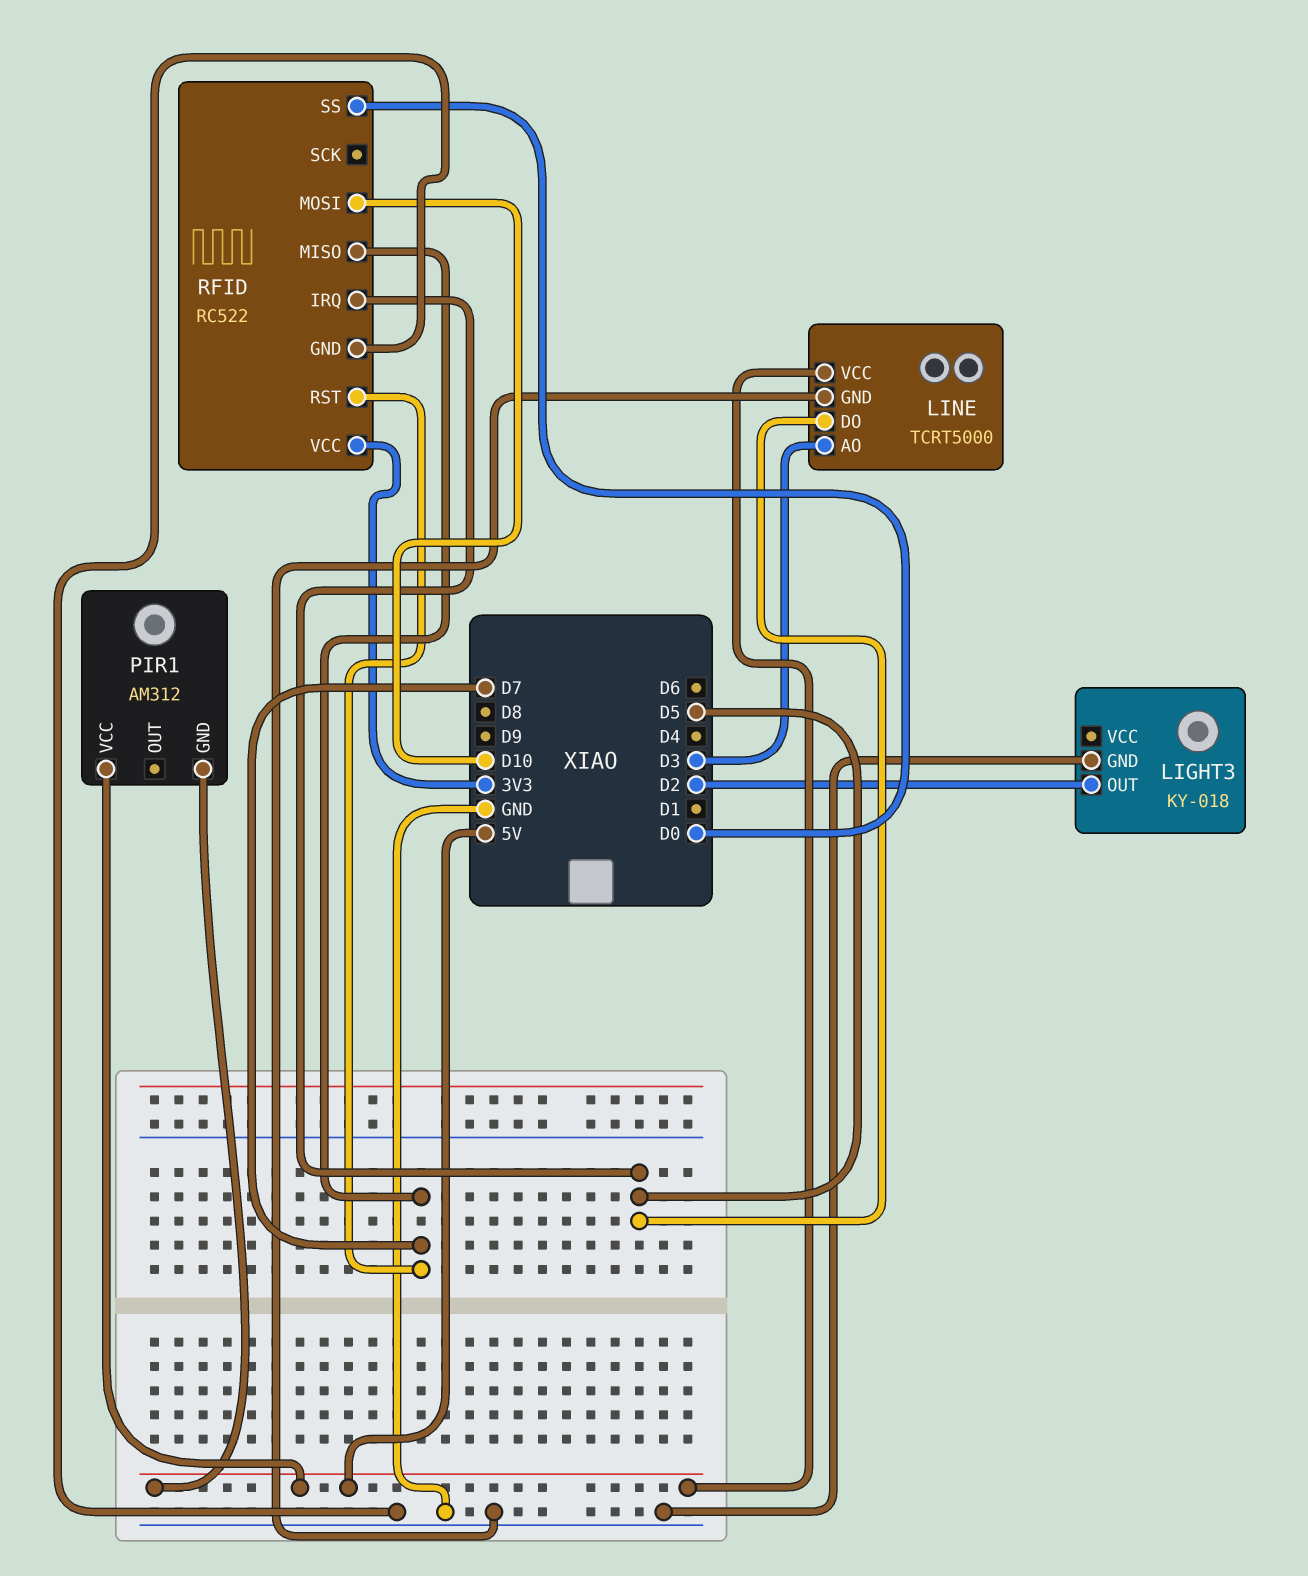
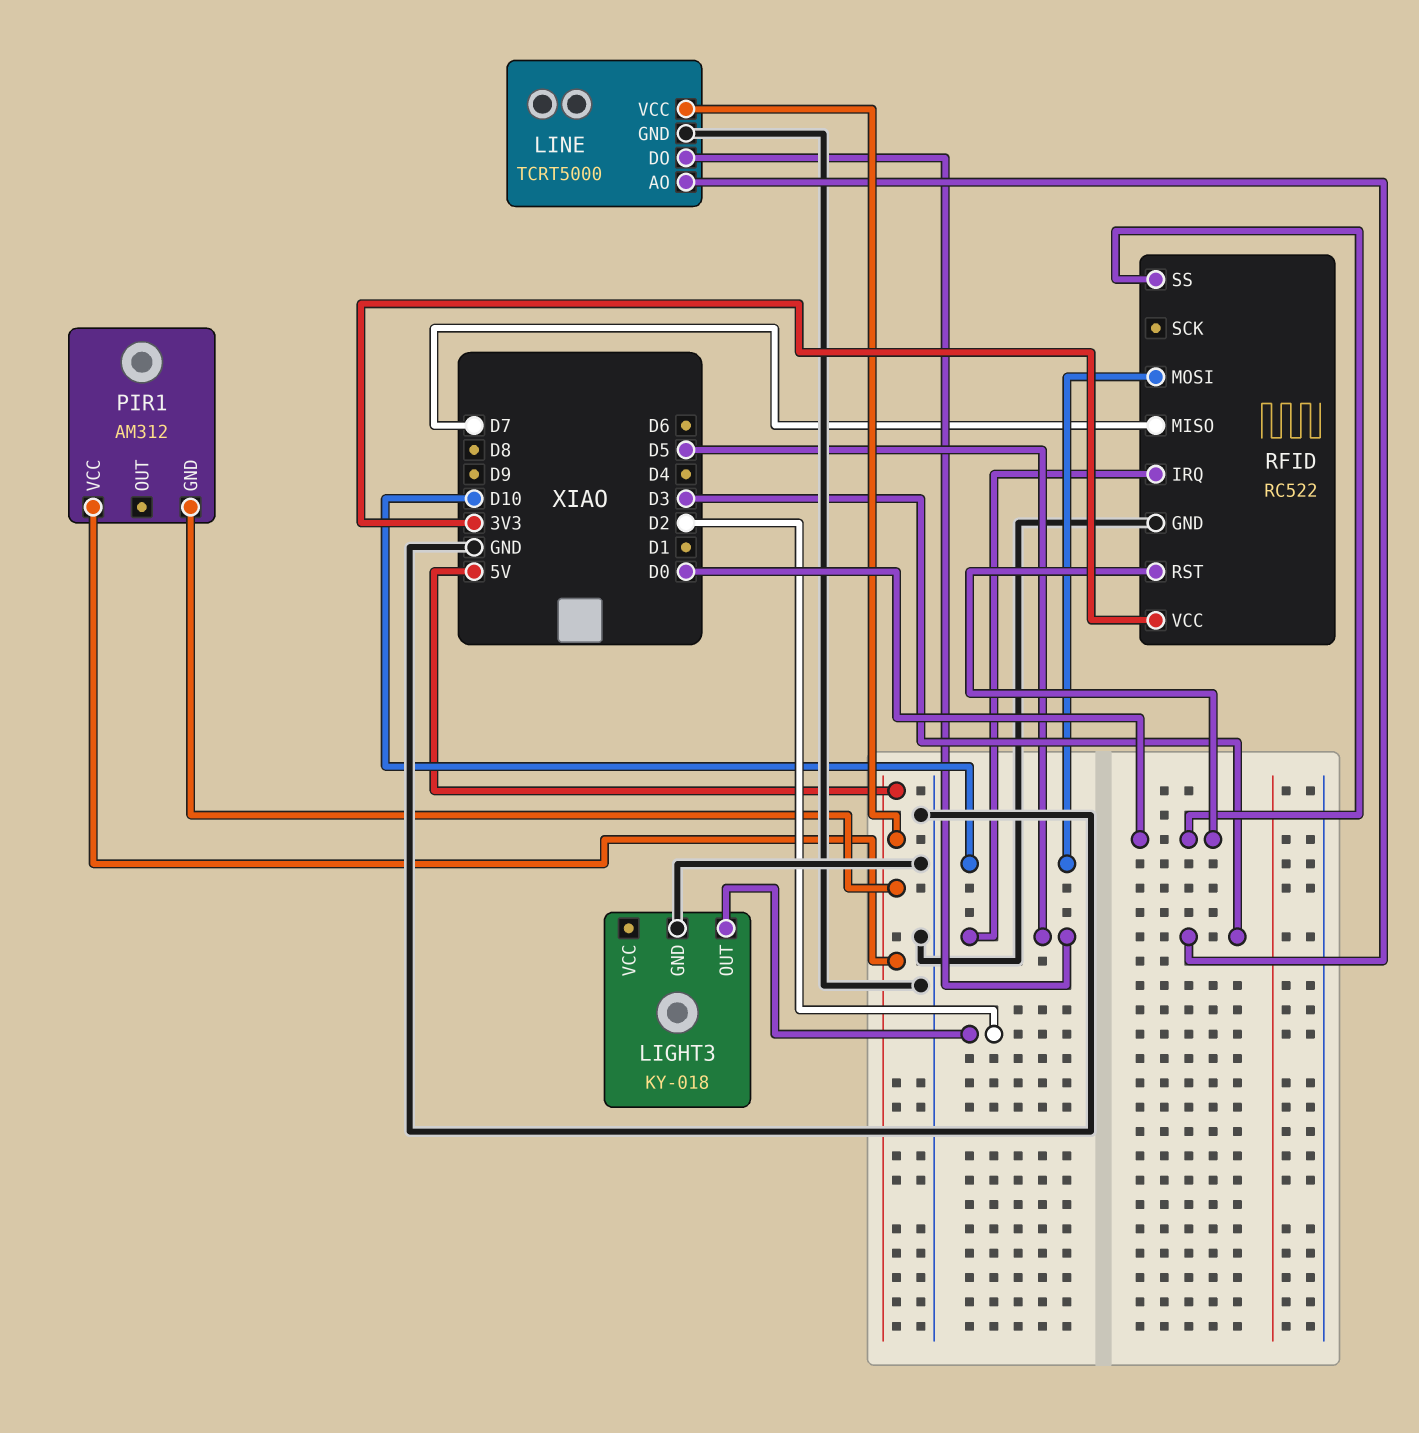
RFID pin RST: D7 -> D0

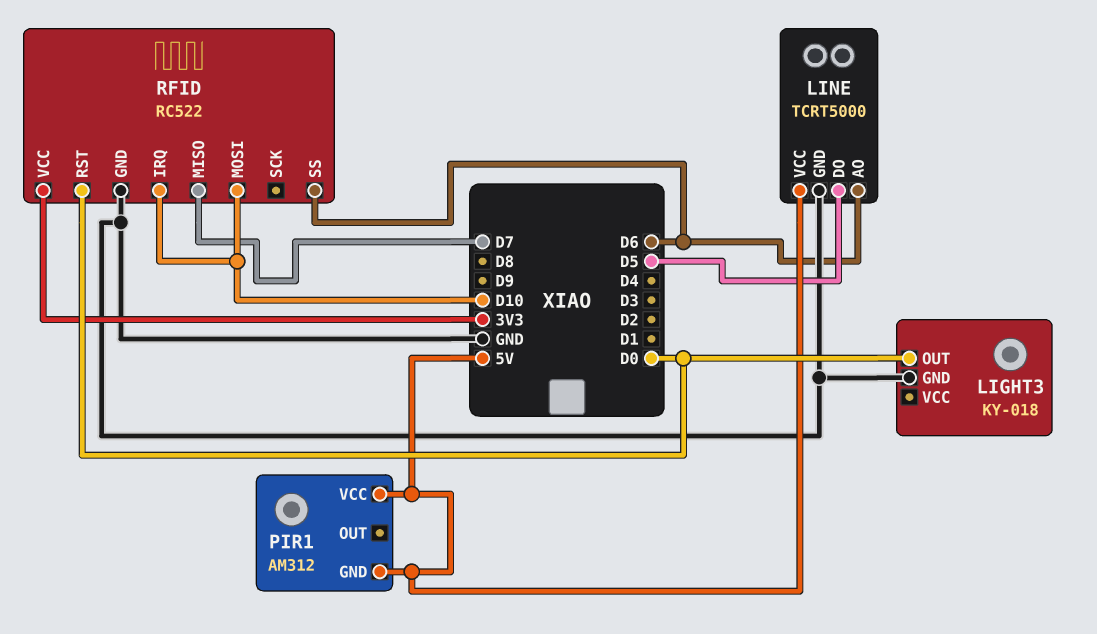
LIGHT3 pin OUT: D2 -> D0
LINE pin AO: D3 -> D6
RFID pin IRQ: D5 -> D10
RFID pin SS: D0 -> D6

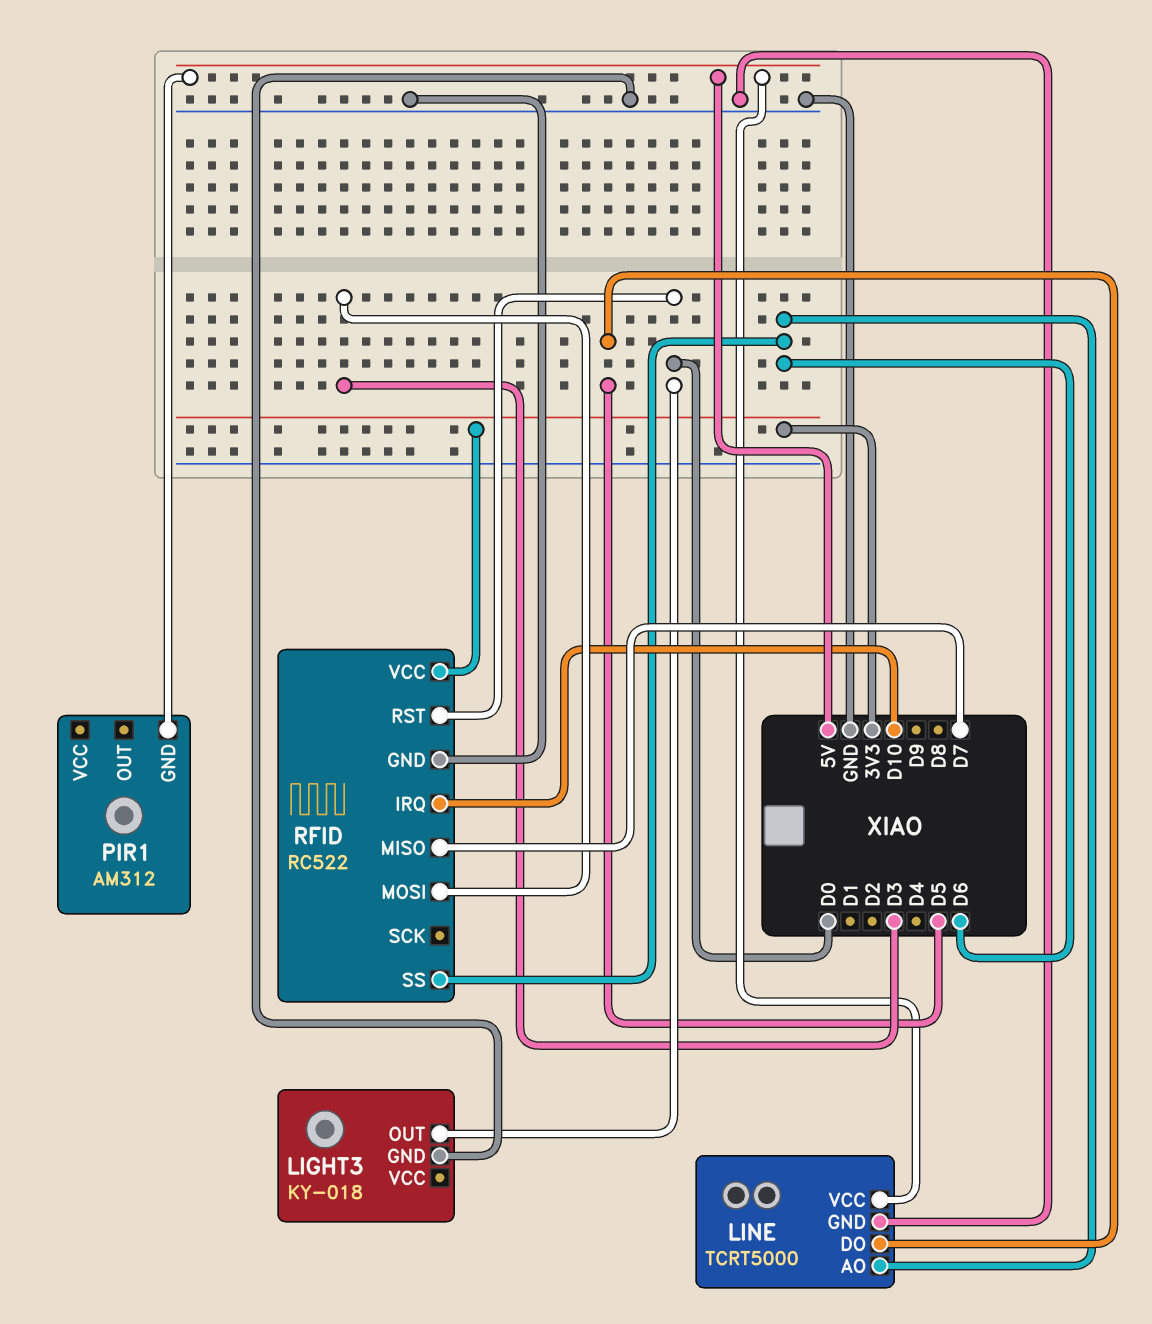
PIR1 pin VCC: 5V -> none
RFID pin MOSI: D10 -> D3

